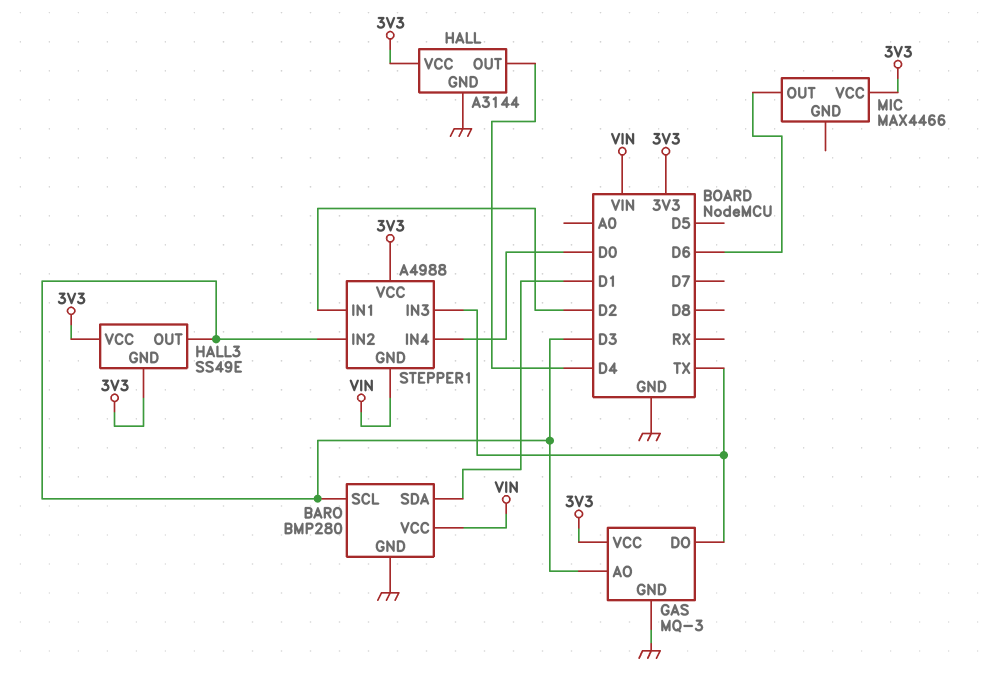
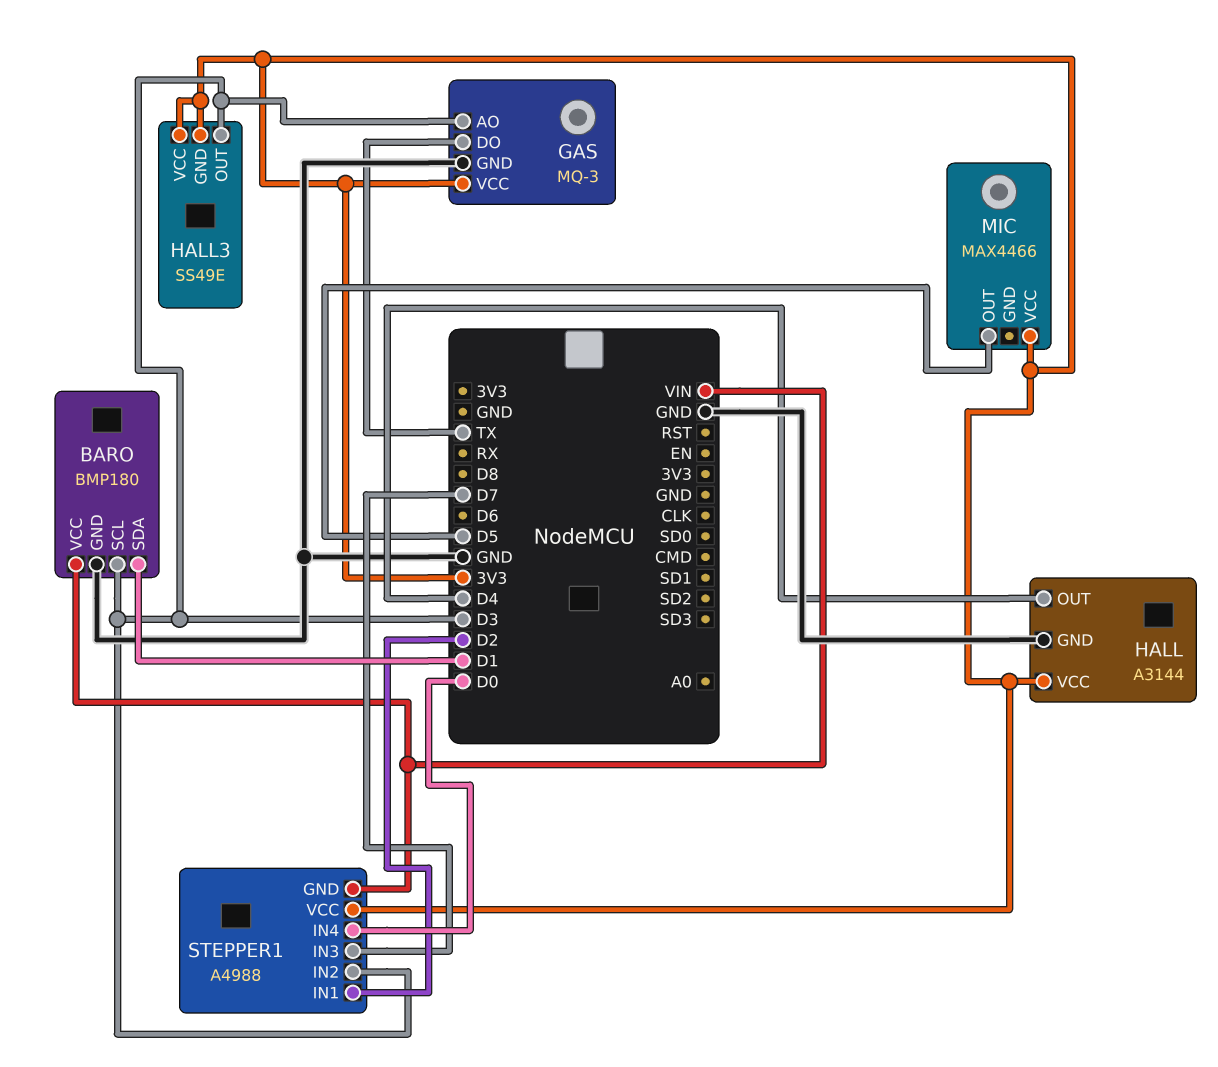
BARO: BMP280 -> BMP180
MIC pin OUT: D6 -> D5
STEPPER1 pin IN3: TX -> D7

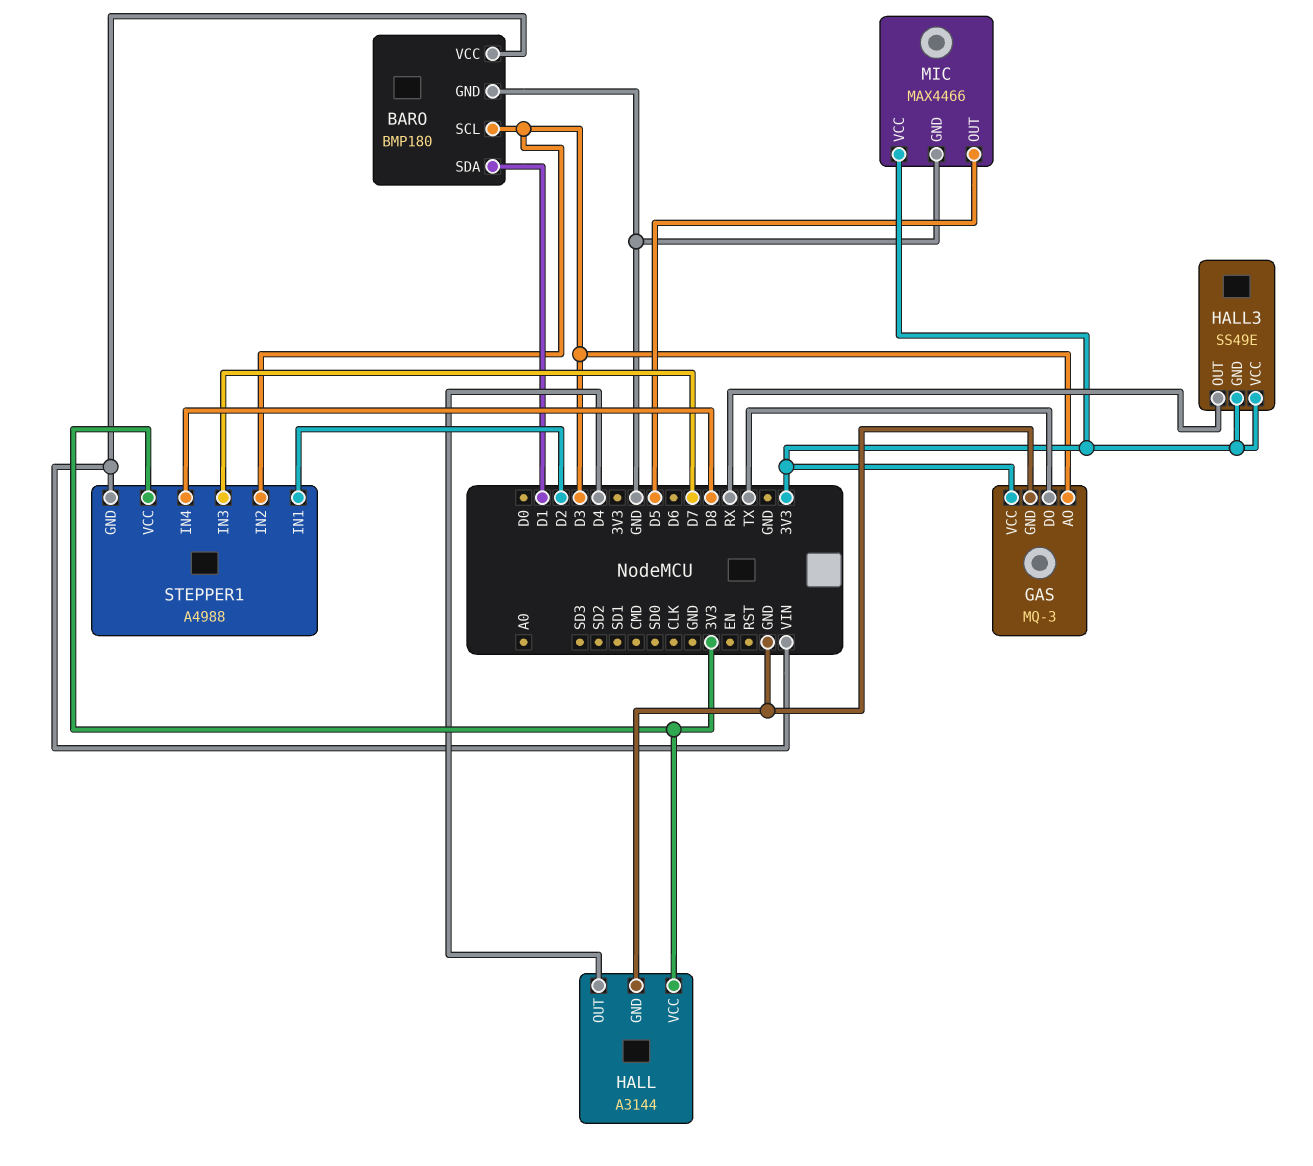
HALL3 pin OUT: D3 -> RX
MIC pin GND: none -> GND
STEPPER1 pin IN4: D0 -> D8

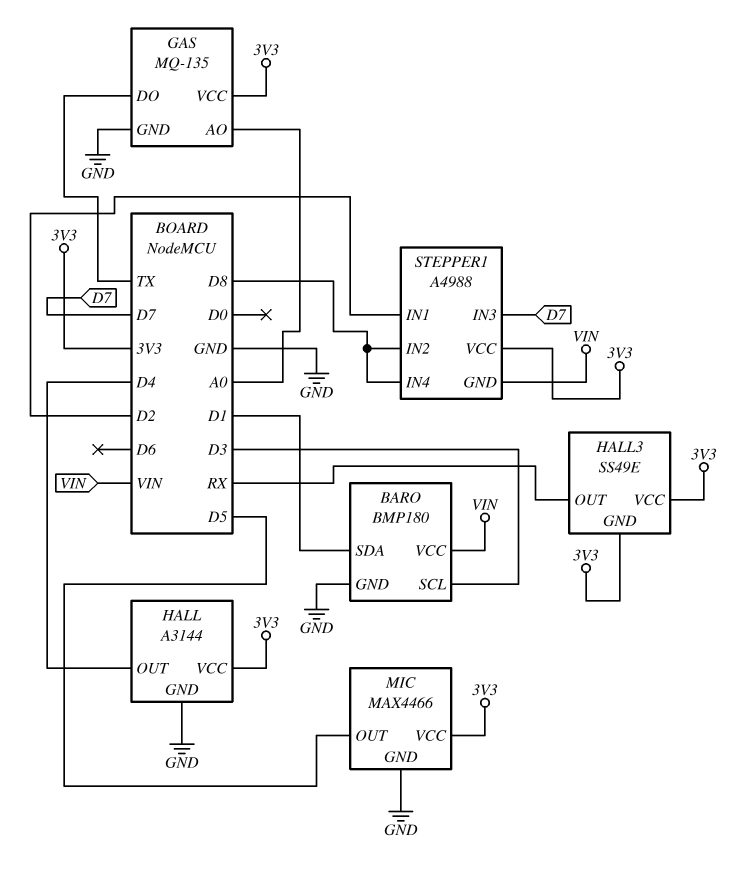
GAS: MQ-3 -> MQ-135
GAS pin AO: D3 -> A0
STEPPER1 pin IN2: D3 -> D8

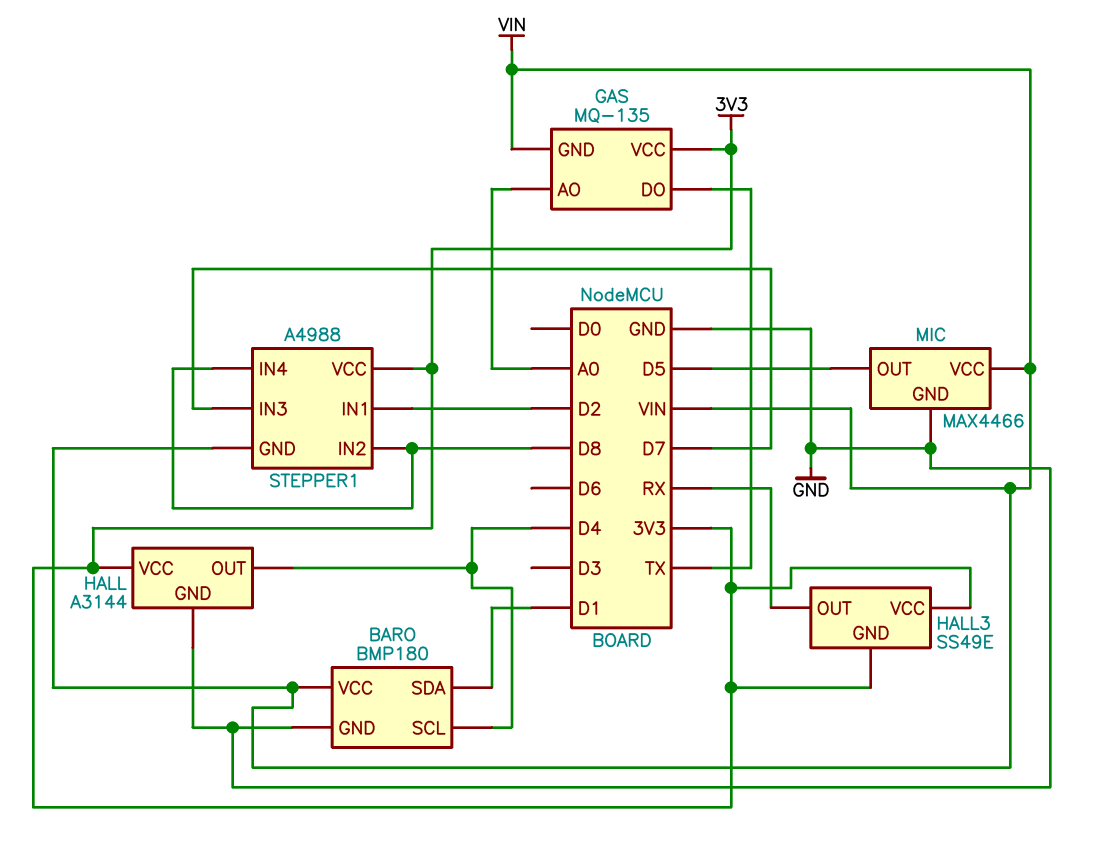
BARO pin SCL: D3 -> D4
GAS pin GND: GND -> VIN
MIC pin VCC: 3V3 -> VIN

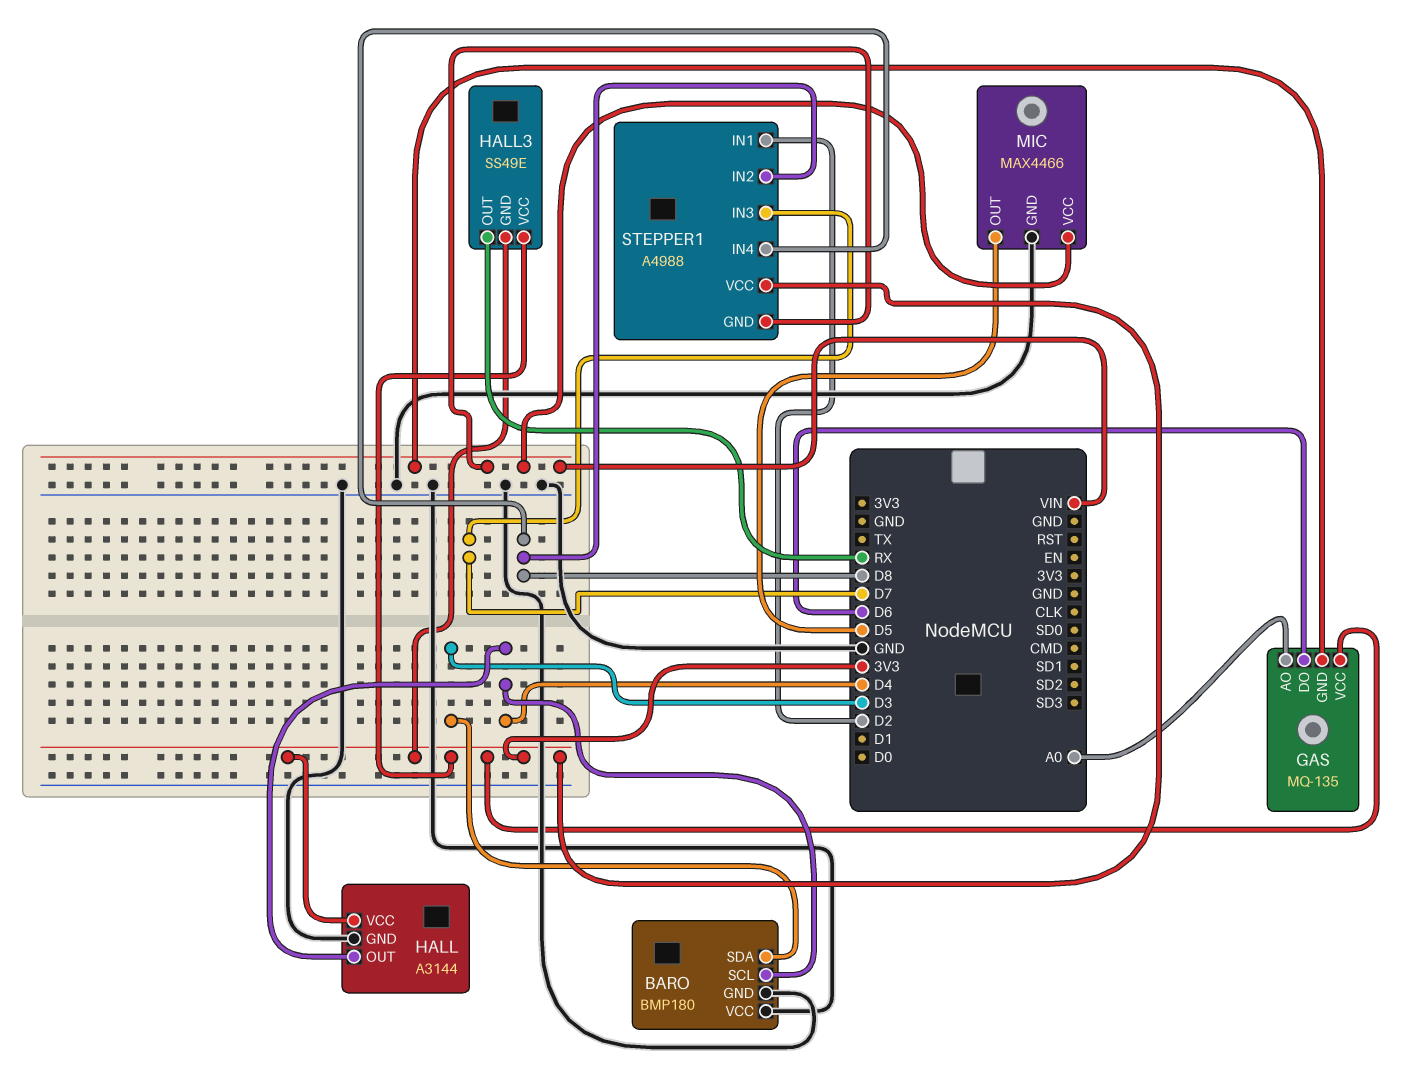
BARO pin SDA: D1 -> D3
BARO pin VCC: VIN -> GND
GAS pin DO: TX -> D6

